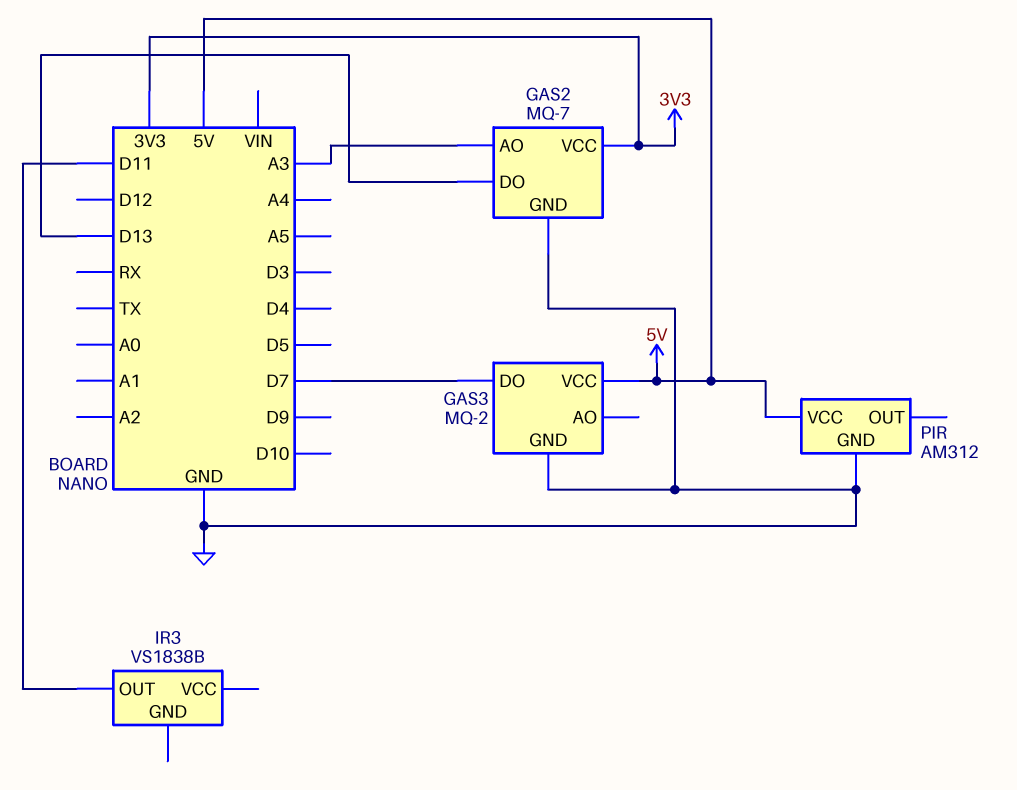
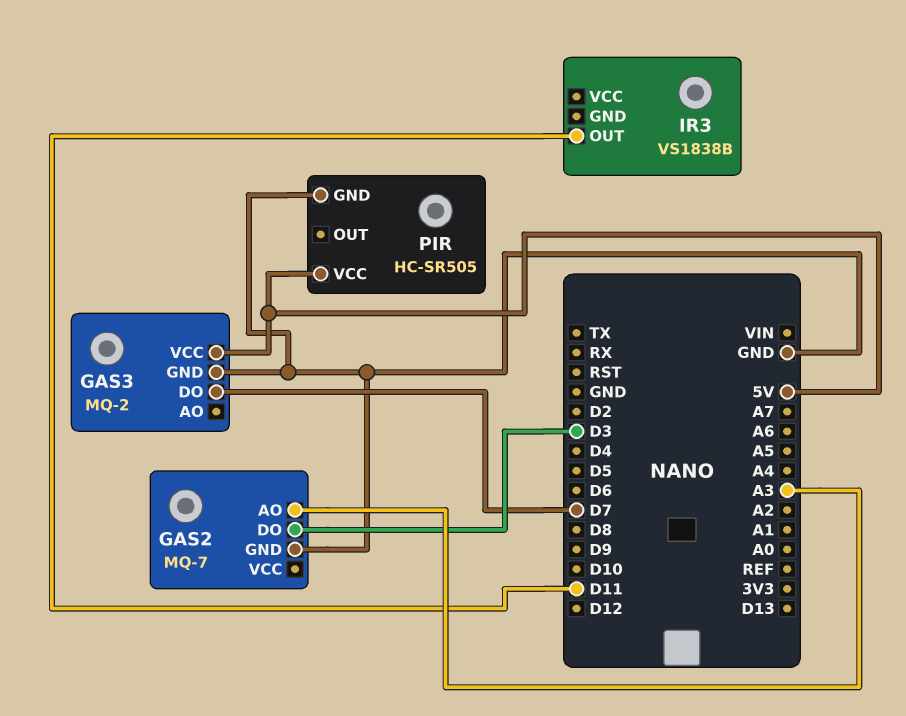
GAS2 pin DO: D13 -> D3
GAS2 pin VCC: 3V3 -> none
PIR: AM312 -> HC-SR505

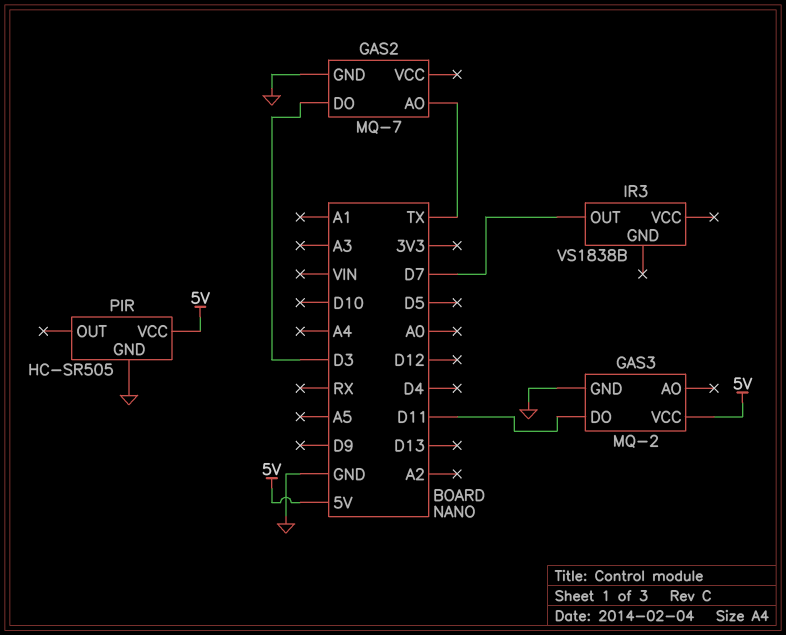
GAS2 pin AO: A3 -> TX
GAS3 pin DO: D7 -> D11
IR3 pin OUT: D11 -> D7

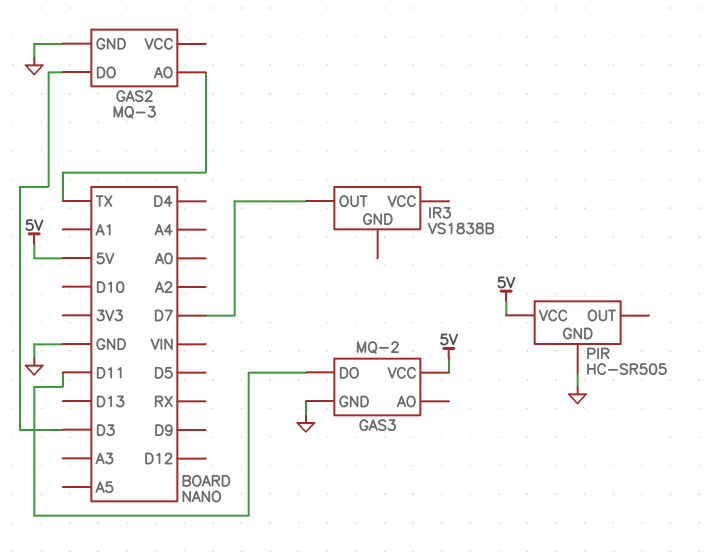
GAS2: MQ-7 -> MQ-3

